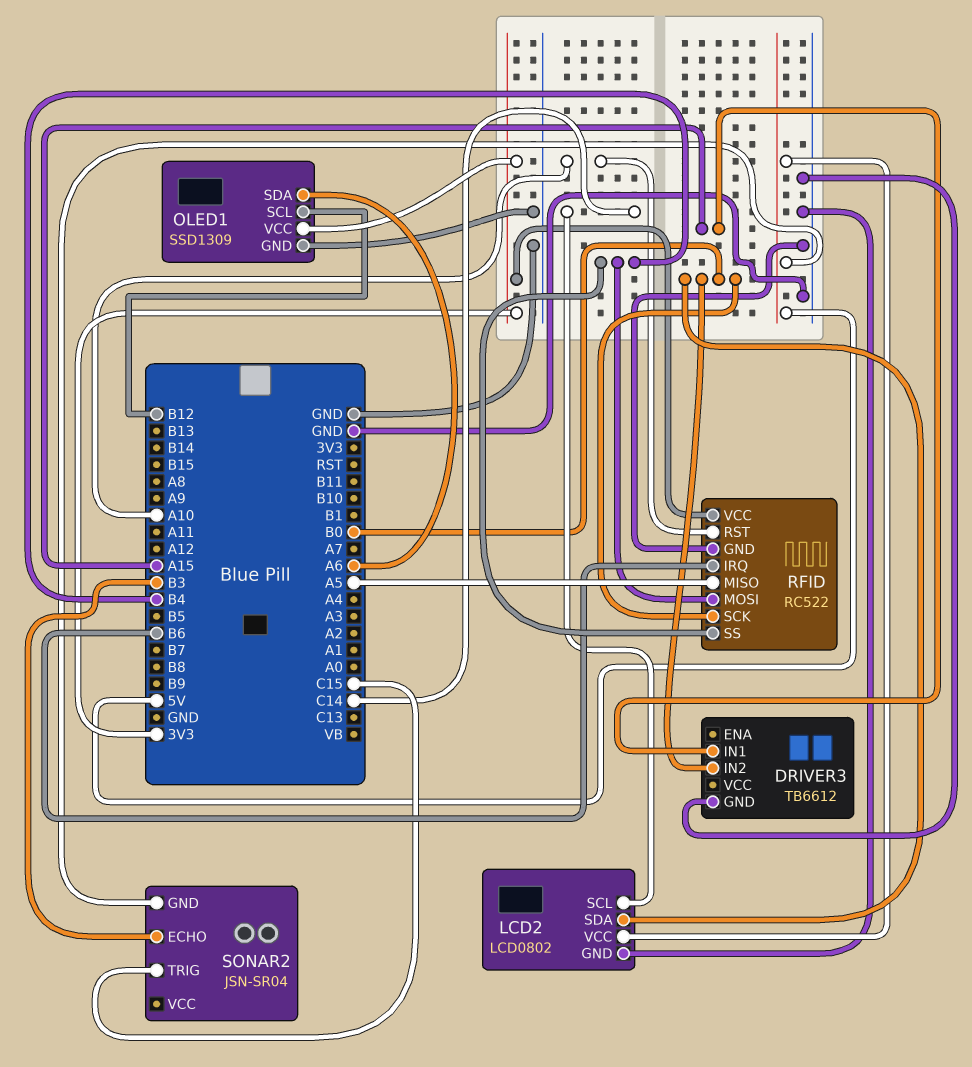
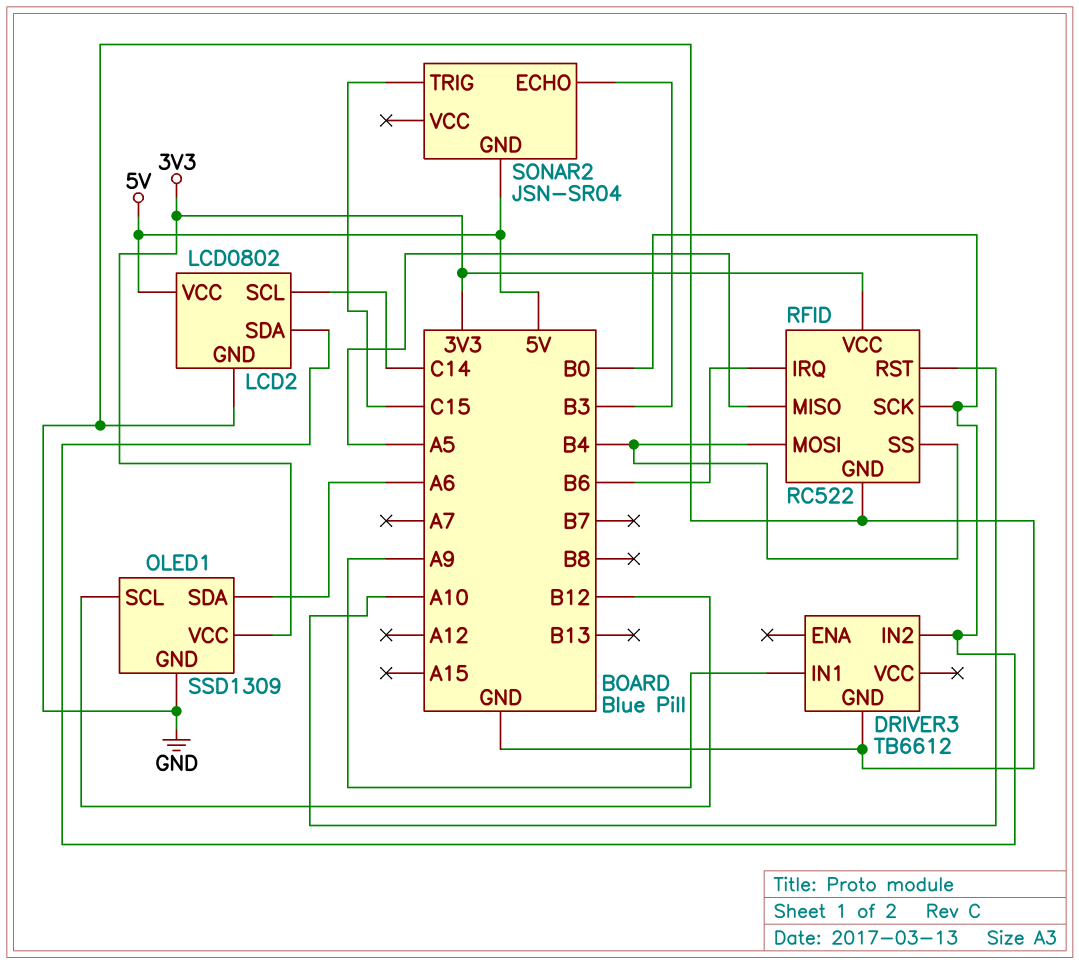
DRIVER3 pin IN1: A15 -> A9

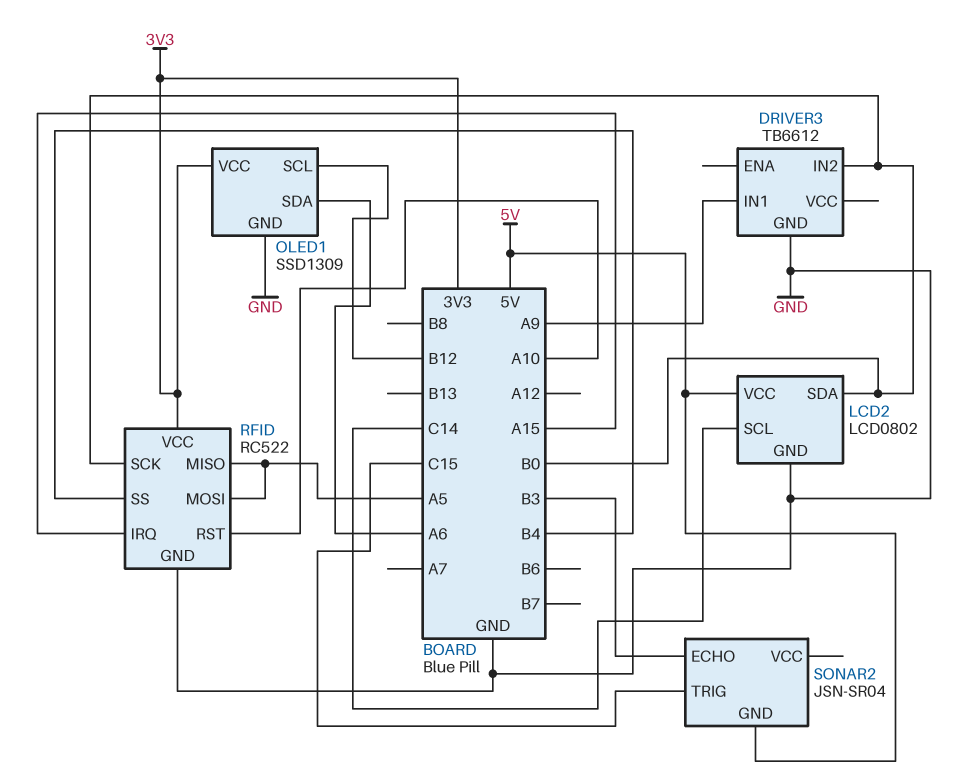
RFID pin IRQ: B6 -> A15
RFID pin MOSI: B4 -> A5

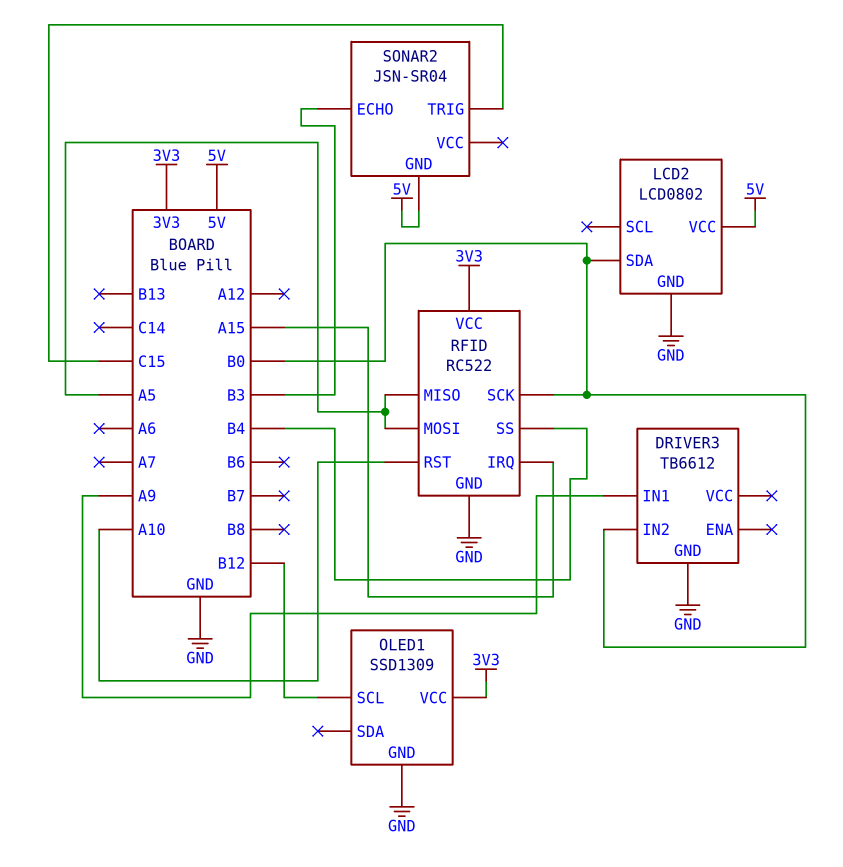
LCD2 pin SCL: C14 -> none
OLED1 pin SDA: A6 -> none

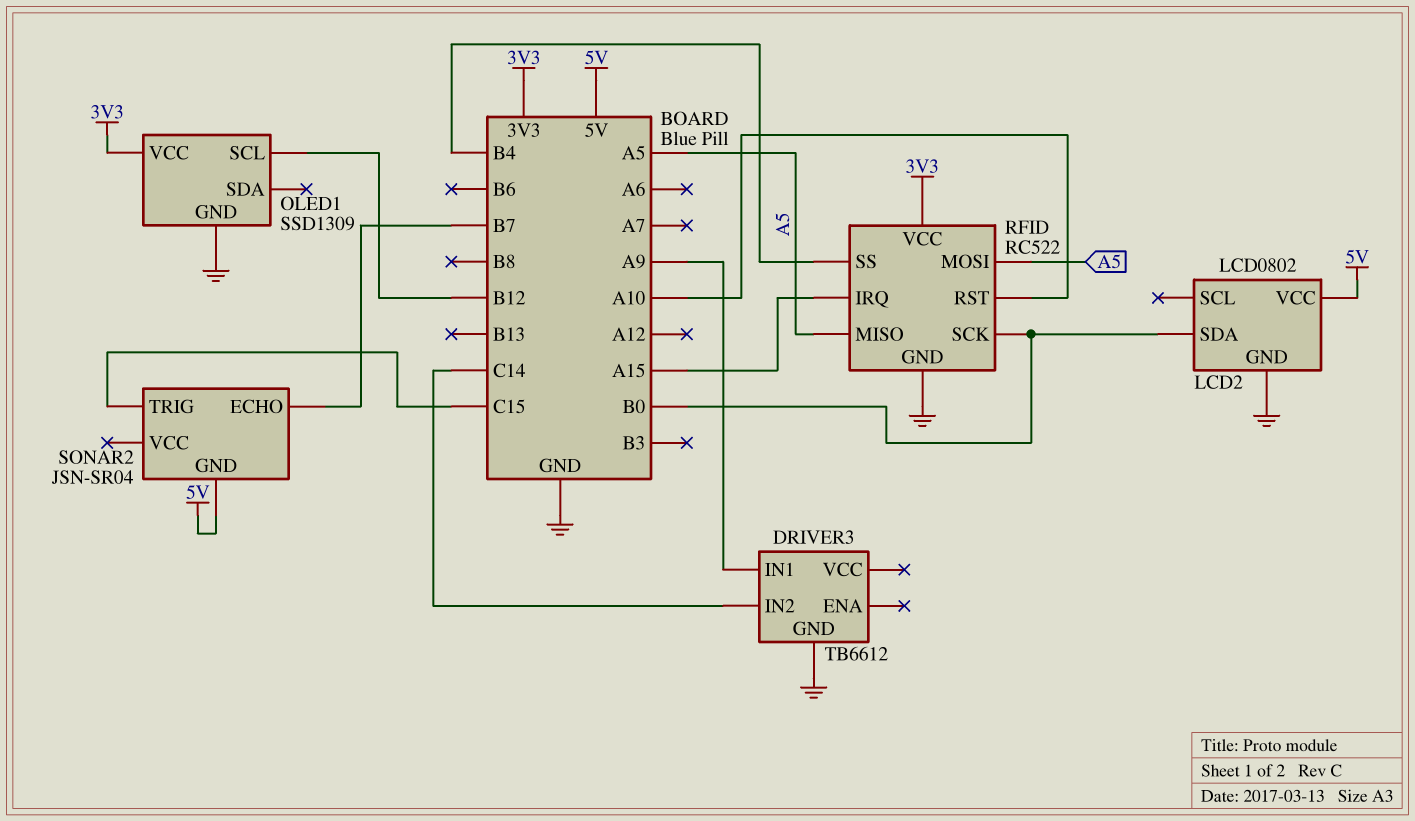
DRIVER3 pin IN2: B0 -> C14
SONAR2 pin ECHO: B3 -> B7

